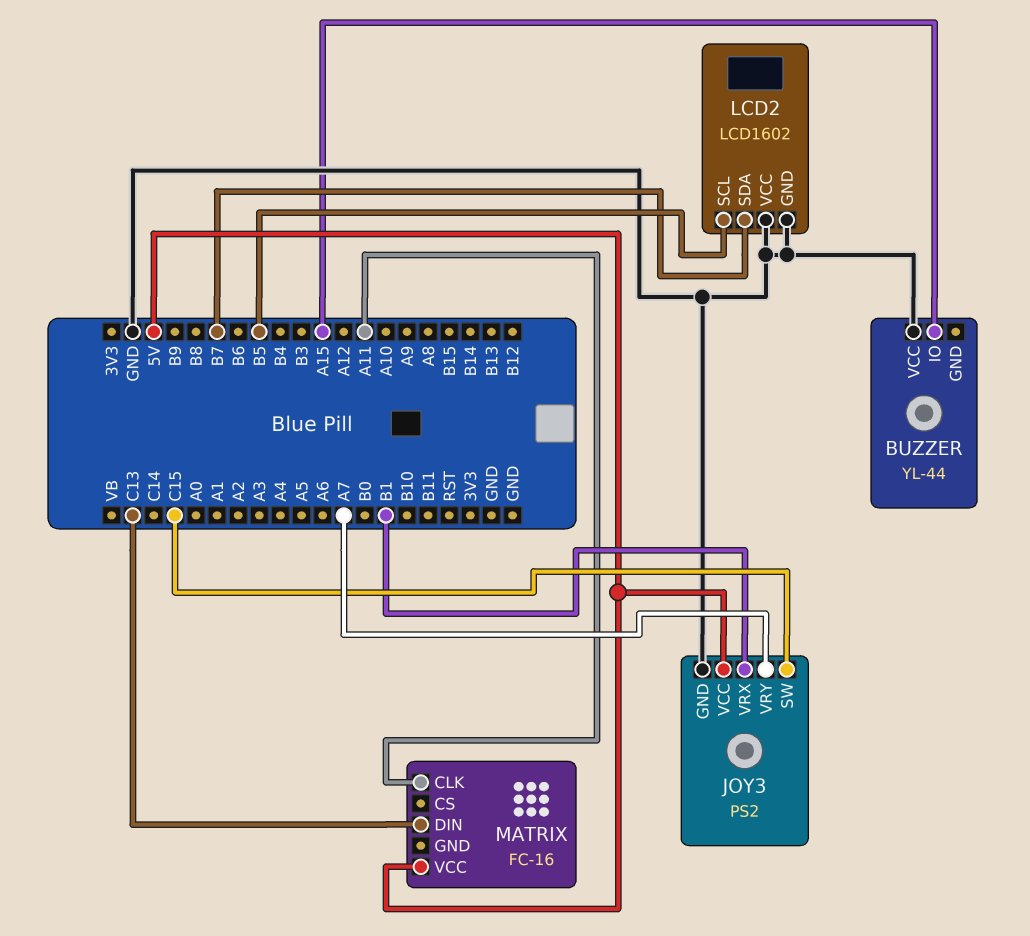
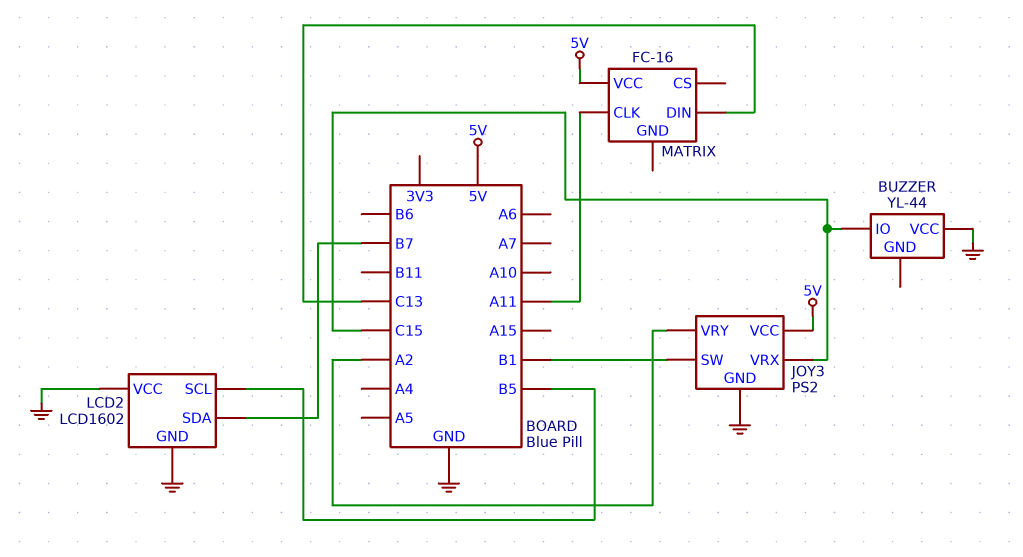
BUZZER pin IO: A15 -> C15
JOY3 pin SW: C15 -> B1
JOY3 pin VRX: B1 -> C15
JOY3 pin VRY: A7 -> A2

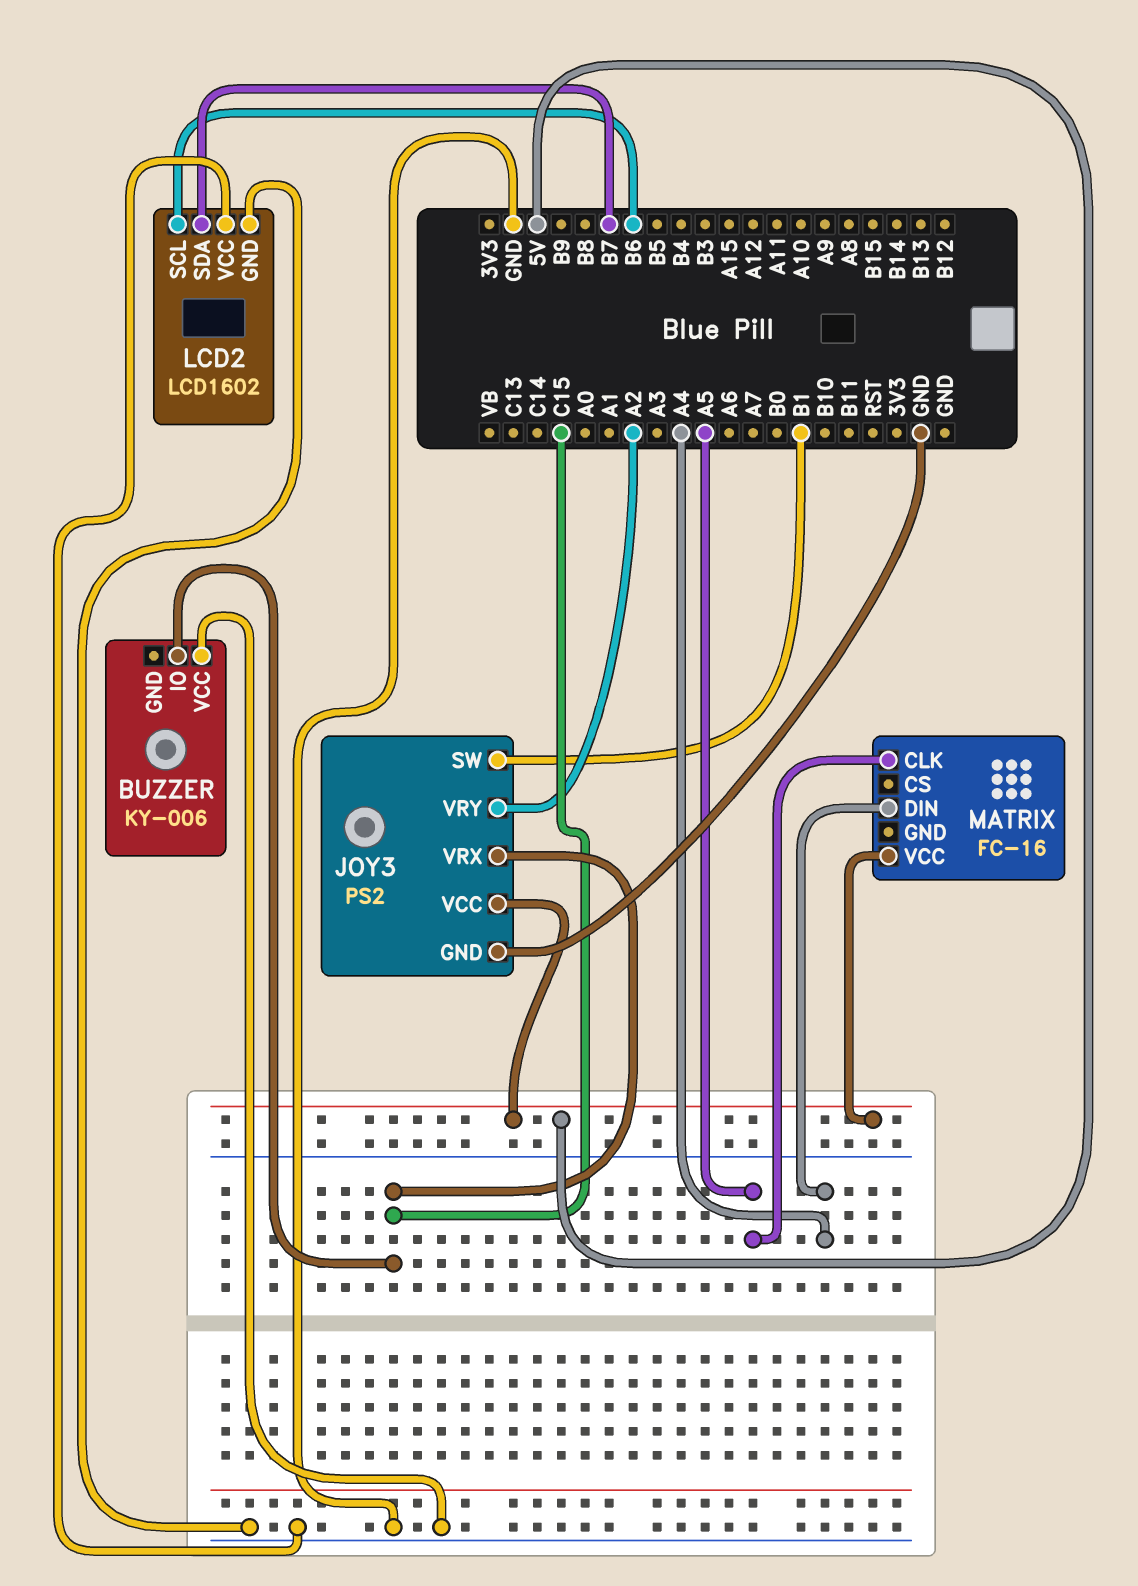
BUZZER: YL-44 -> KY-006
LCD2 pin SCL: B5 -> B6
MATRIX pin CLK: A11 -> A5
MATRIX pin DIN: C13 -> A4

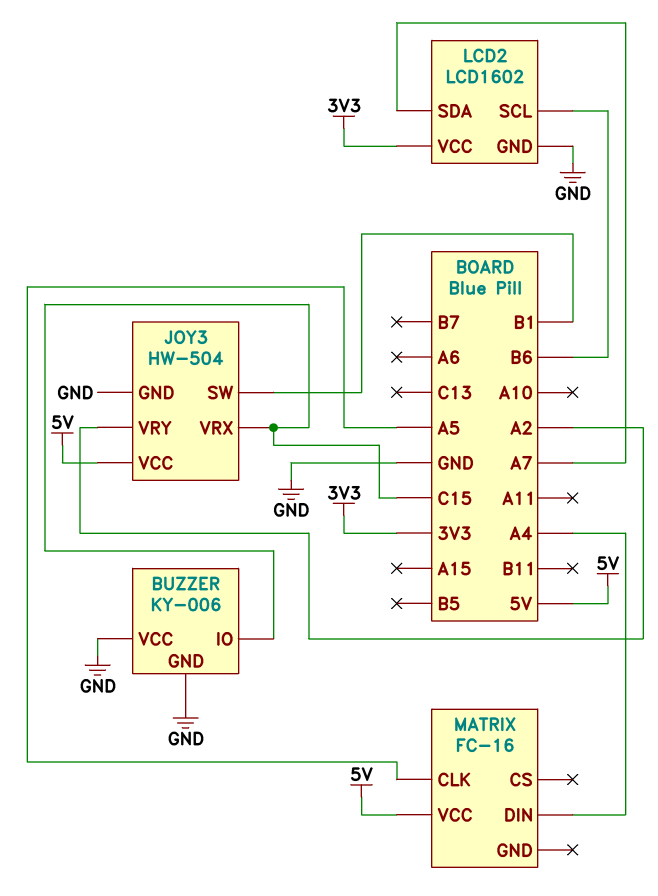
BUZZER pin GND: none -> GND
JOY3: PS2 -> HW-504
LCD2 pin SDA: B7 -> A7
LCD2 pin VCC: GND -> 3V3

